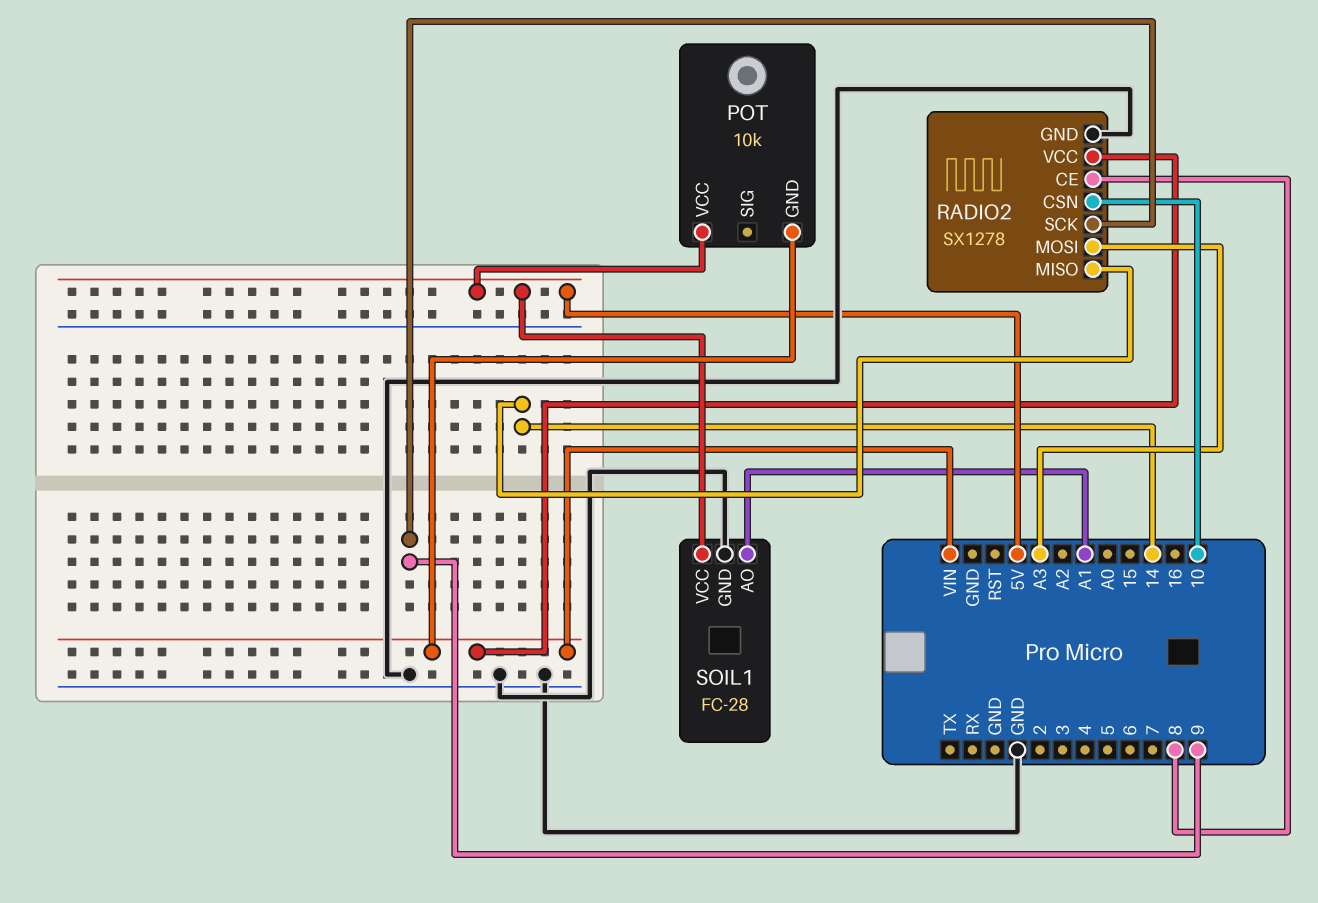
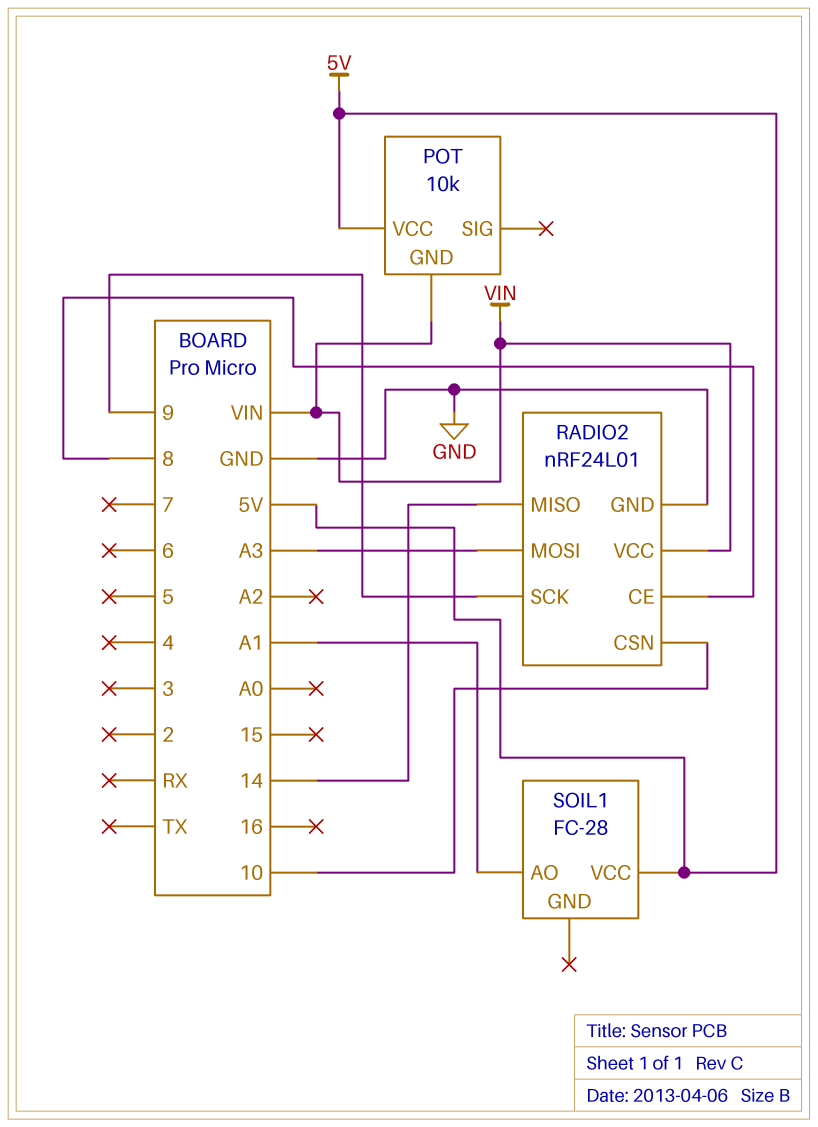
RADIO2: SX1278 -> nRF24L01
SOIL1 pin GND: GND -> none

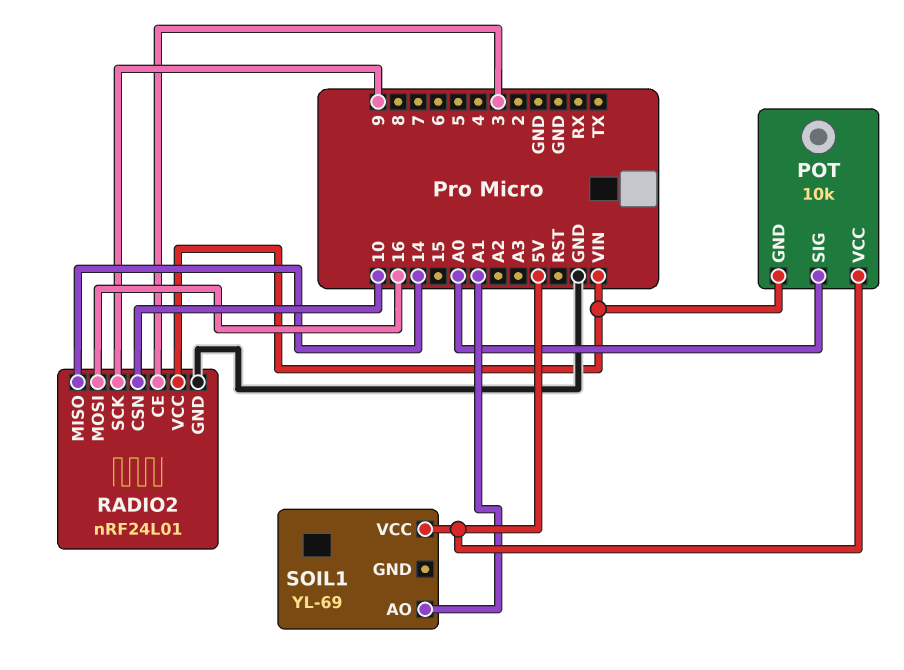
POT pin SIG: none -> A0
RADIO2 pin CE: 8 -> 3
RADIO2 pin MOSI: A3 -> 16
SOIL1: FC-28 -> YL-69

